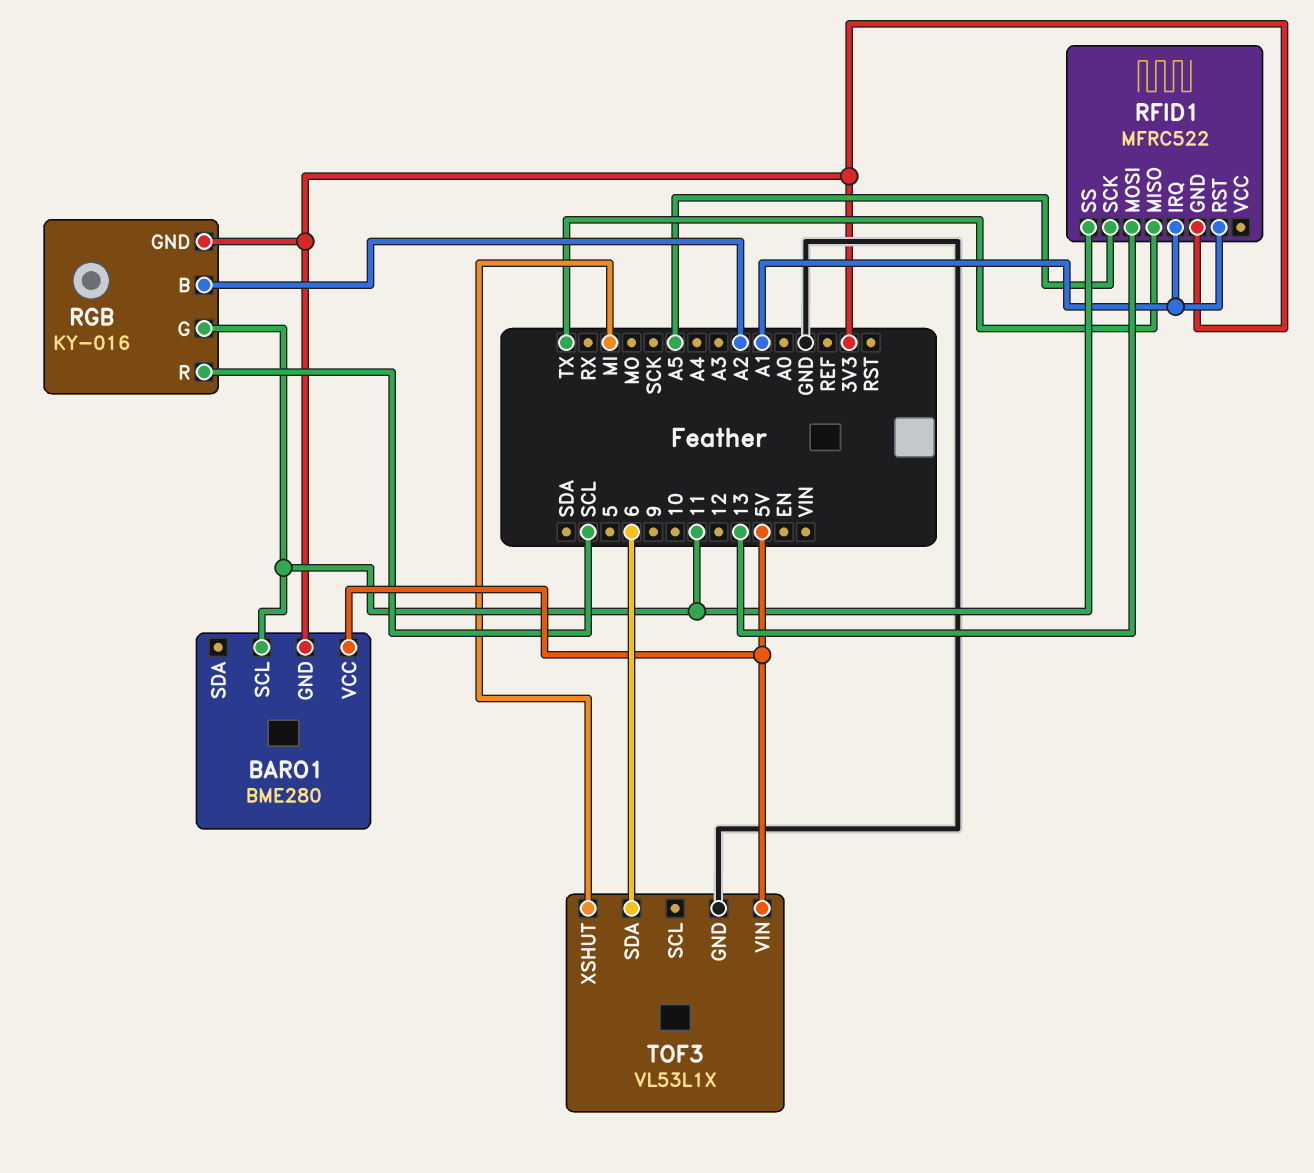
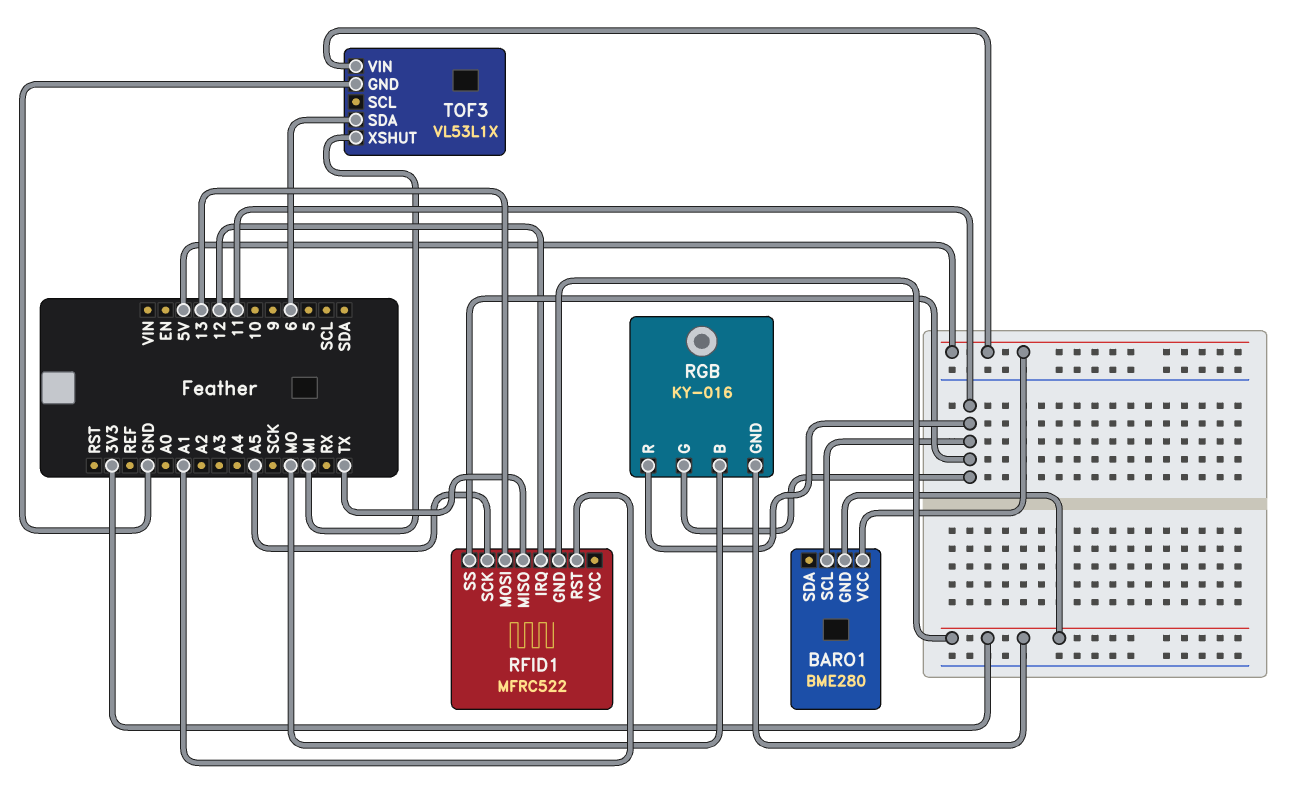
RFID1 pin IRQ: A1 -> 12
RGB pin B: A2 -> MO
RGB pin R: SCL -> 11

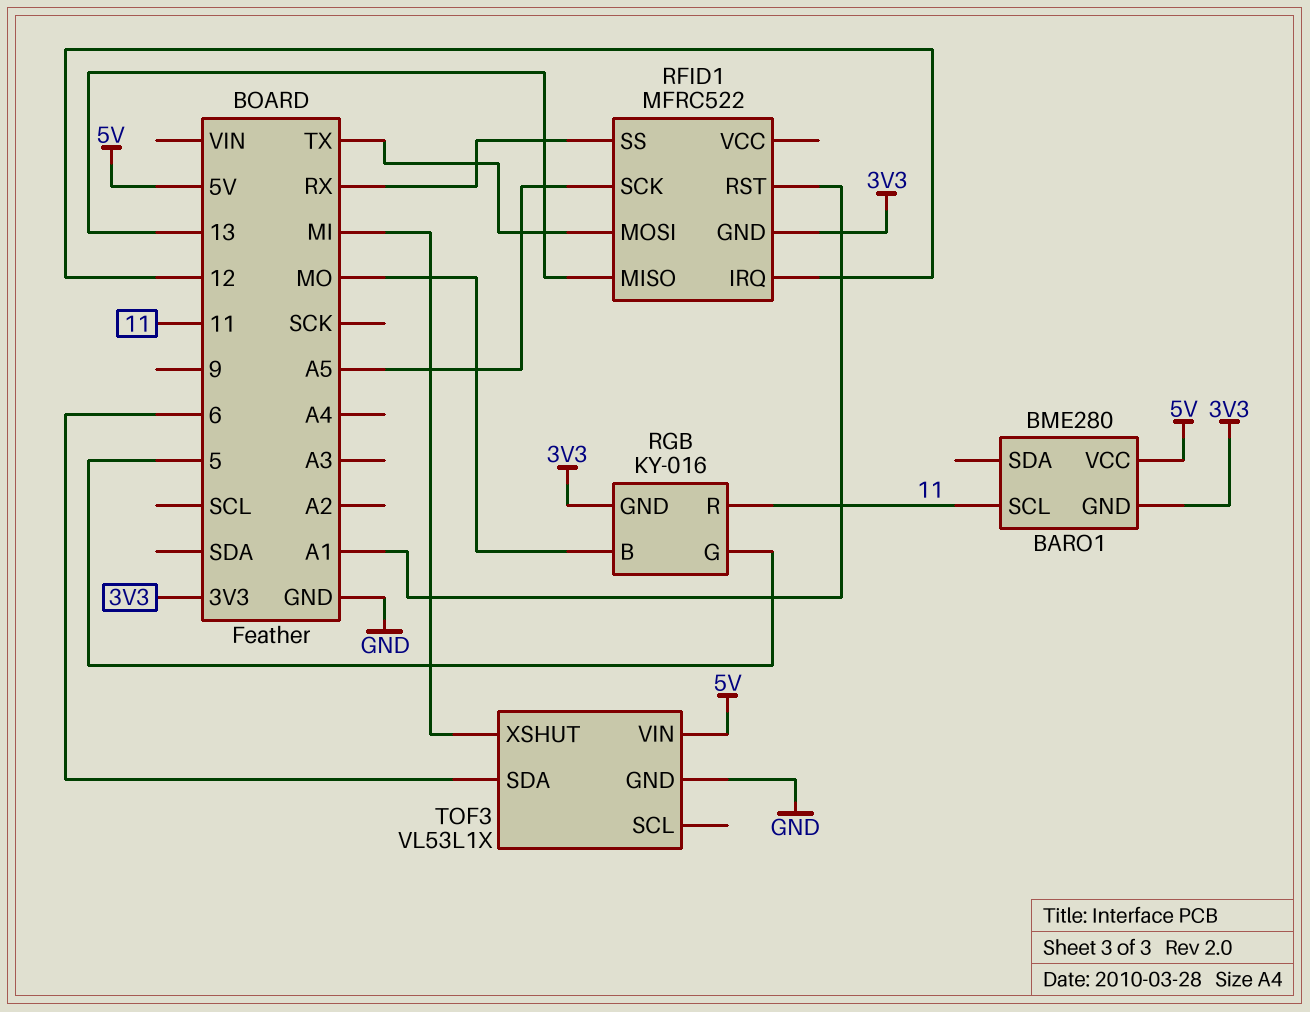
RFID1 pin MISO: TX -> 13
RFID1 pin MOSI: 13 -> TX
RFID1 pin SS: 11 -> RX
RGB pin G: 11 -> 5

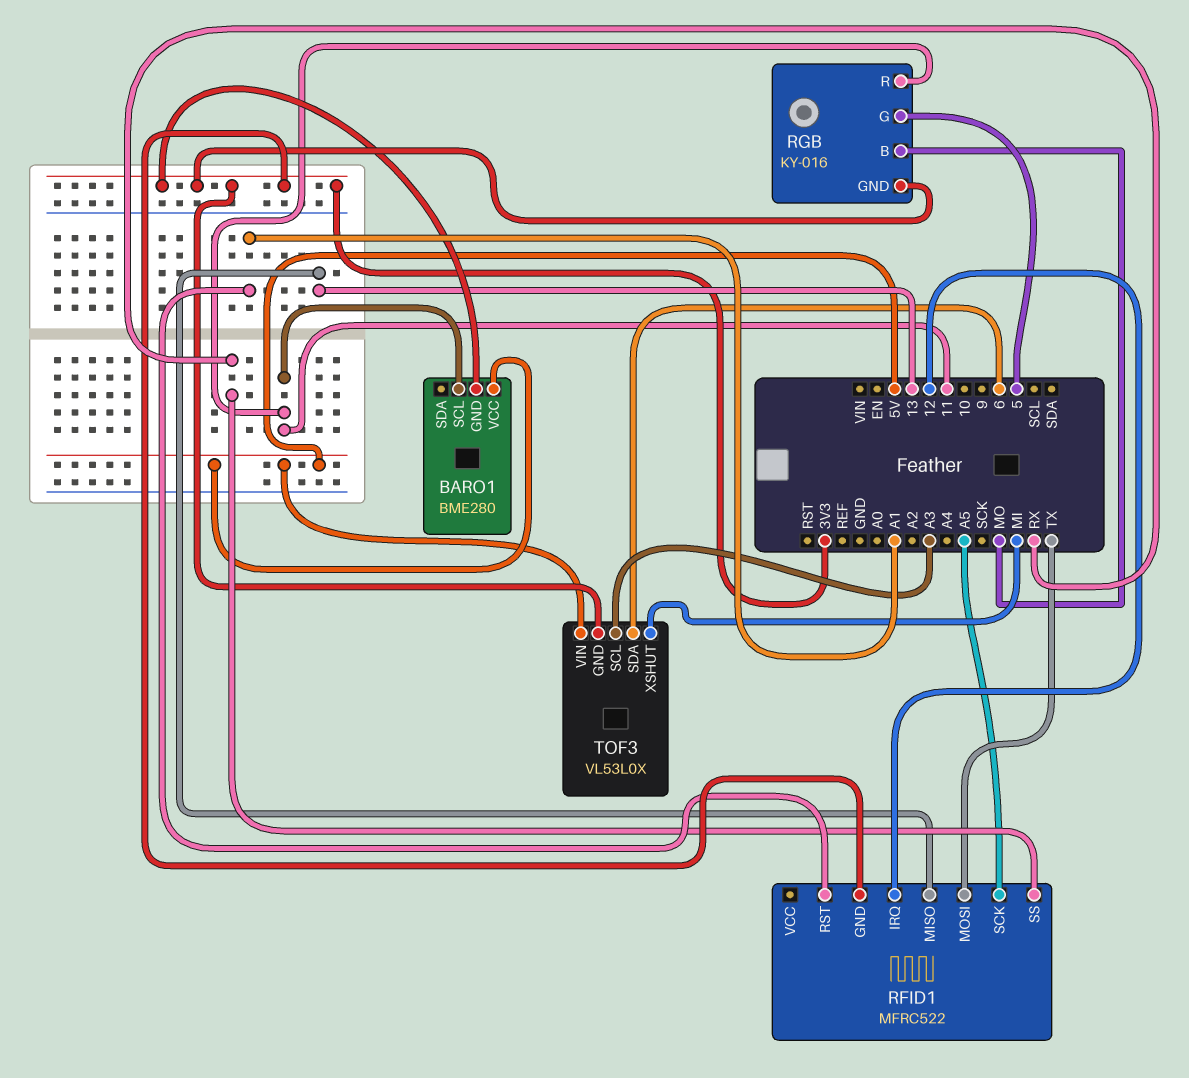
TOF3: VL53L1X -> VL53L0X
TOF3 pin GND: GND -> 3V3
TOF3 pin SCL: none -> A3

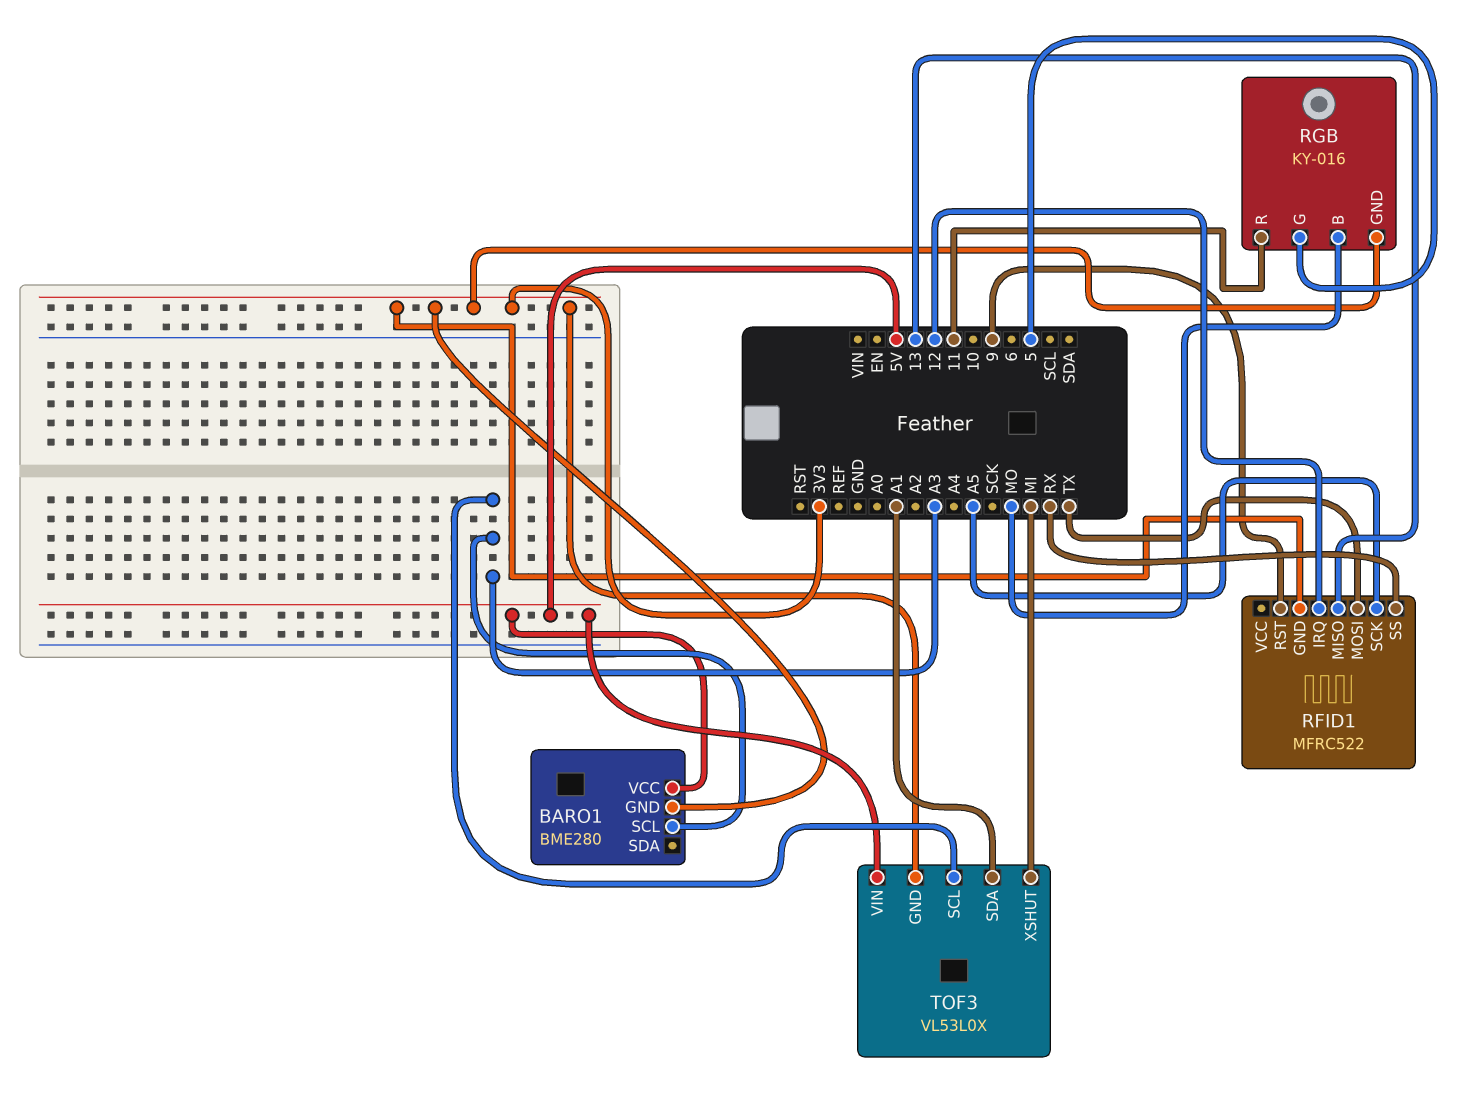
BARO1 pin SCL: 11 -> A3
RFID1 pin RST: A1 -> 9
TOF3 pin SDA: 6 -> A1

